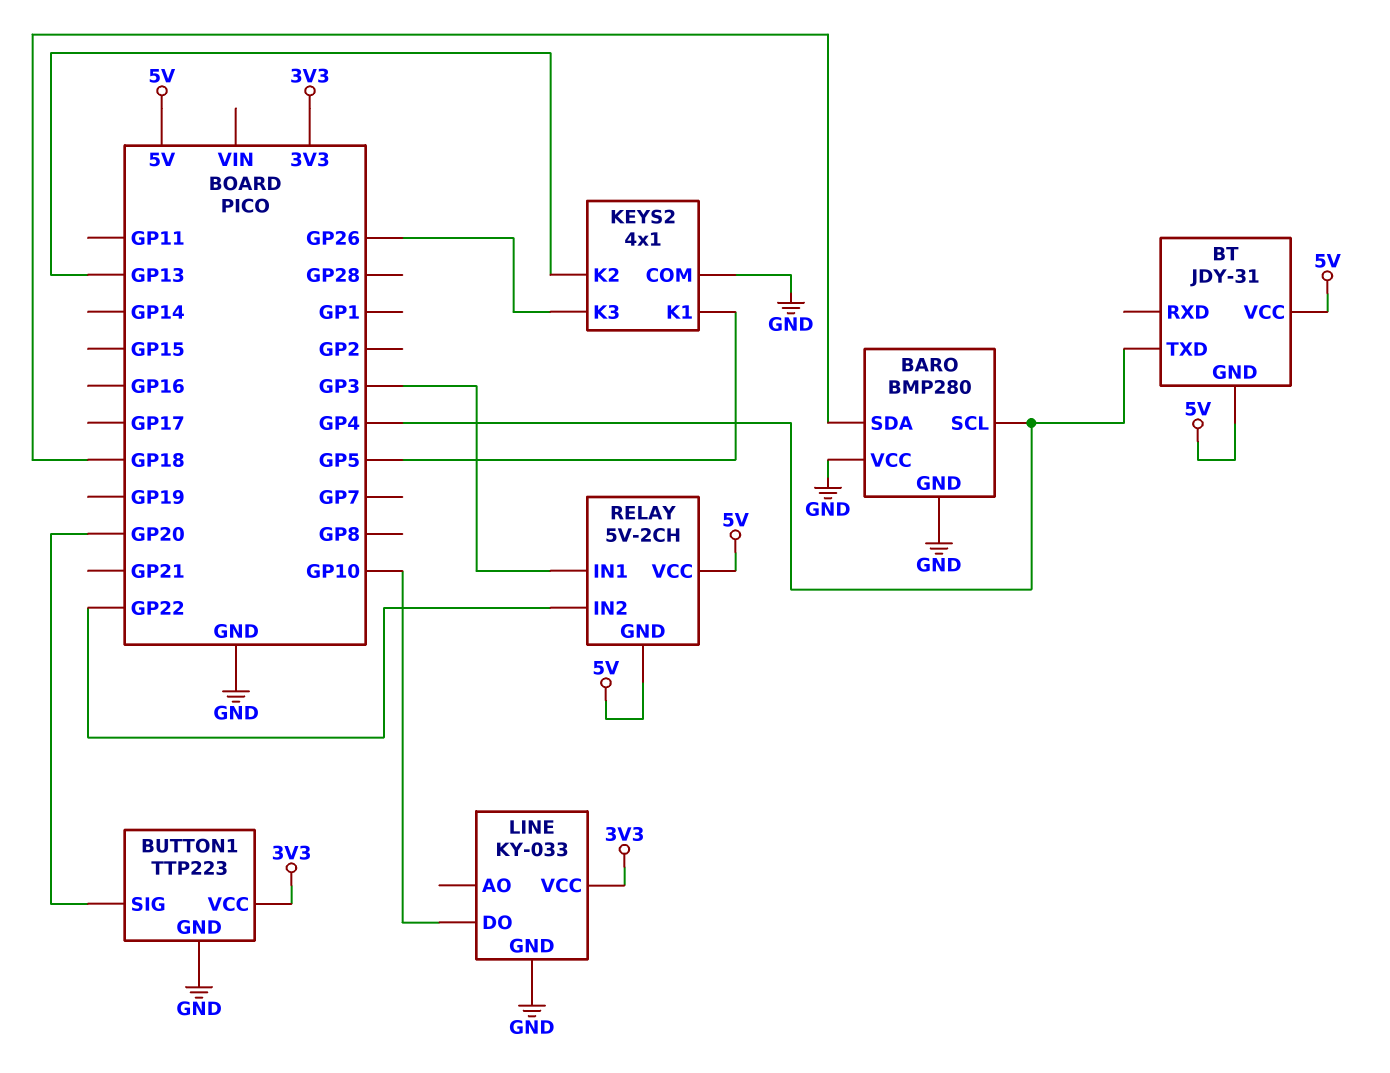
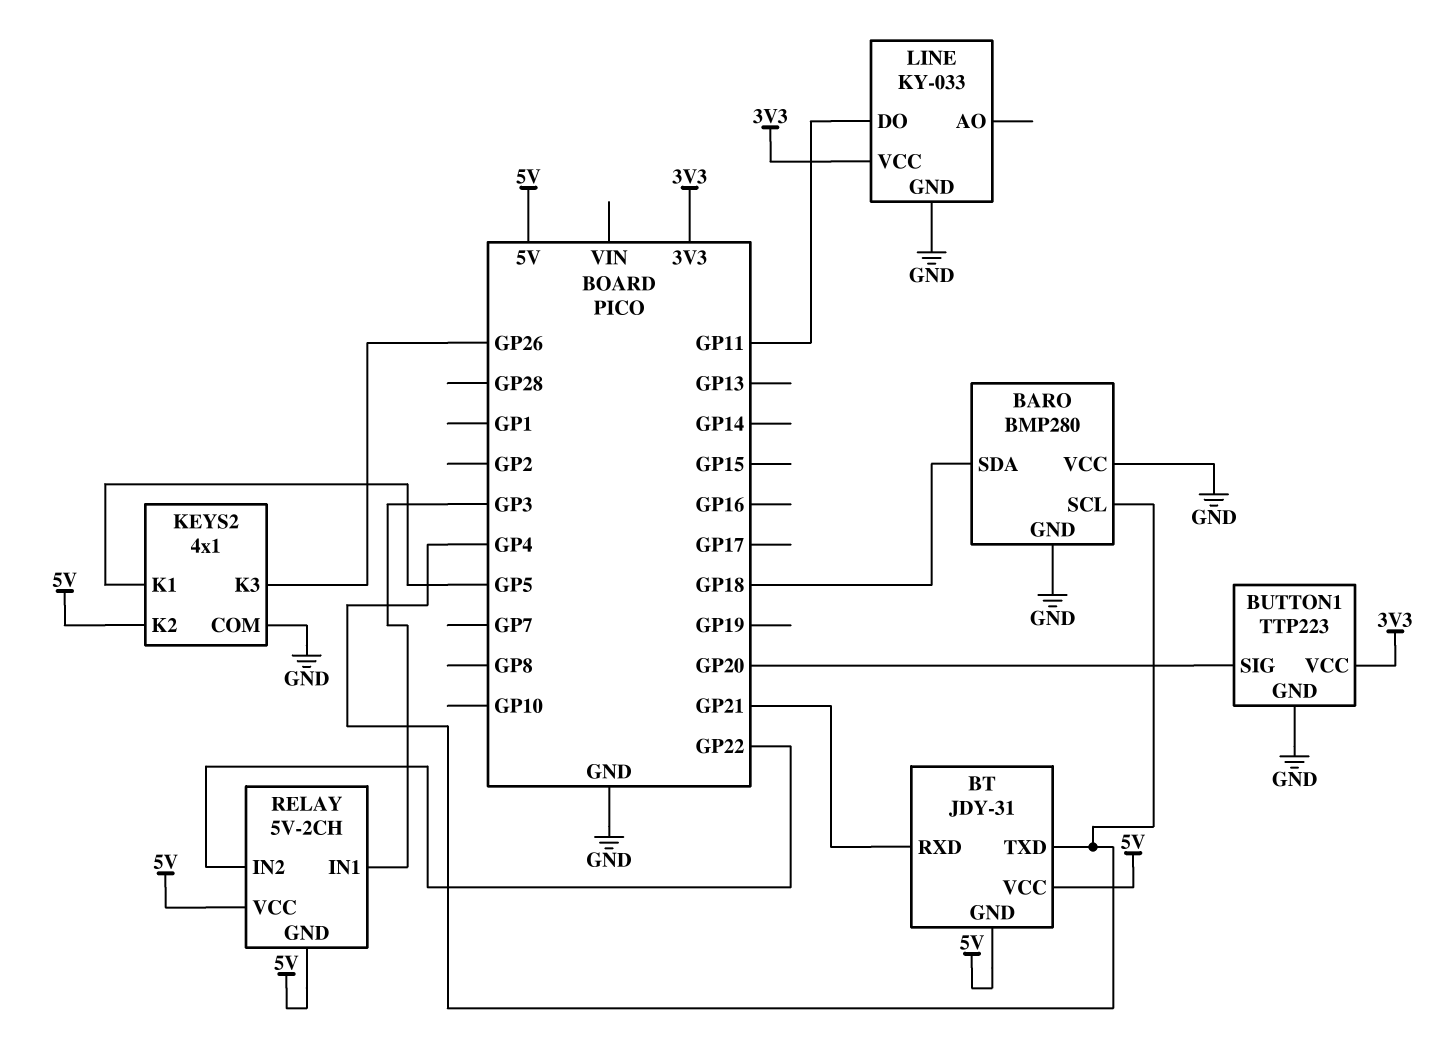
BT pin RXD: none -> GP21
KEYS2 pin K2: GP13 -> 5V
LINE pin DO: GP10 -> GP11

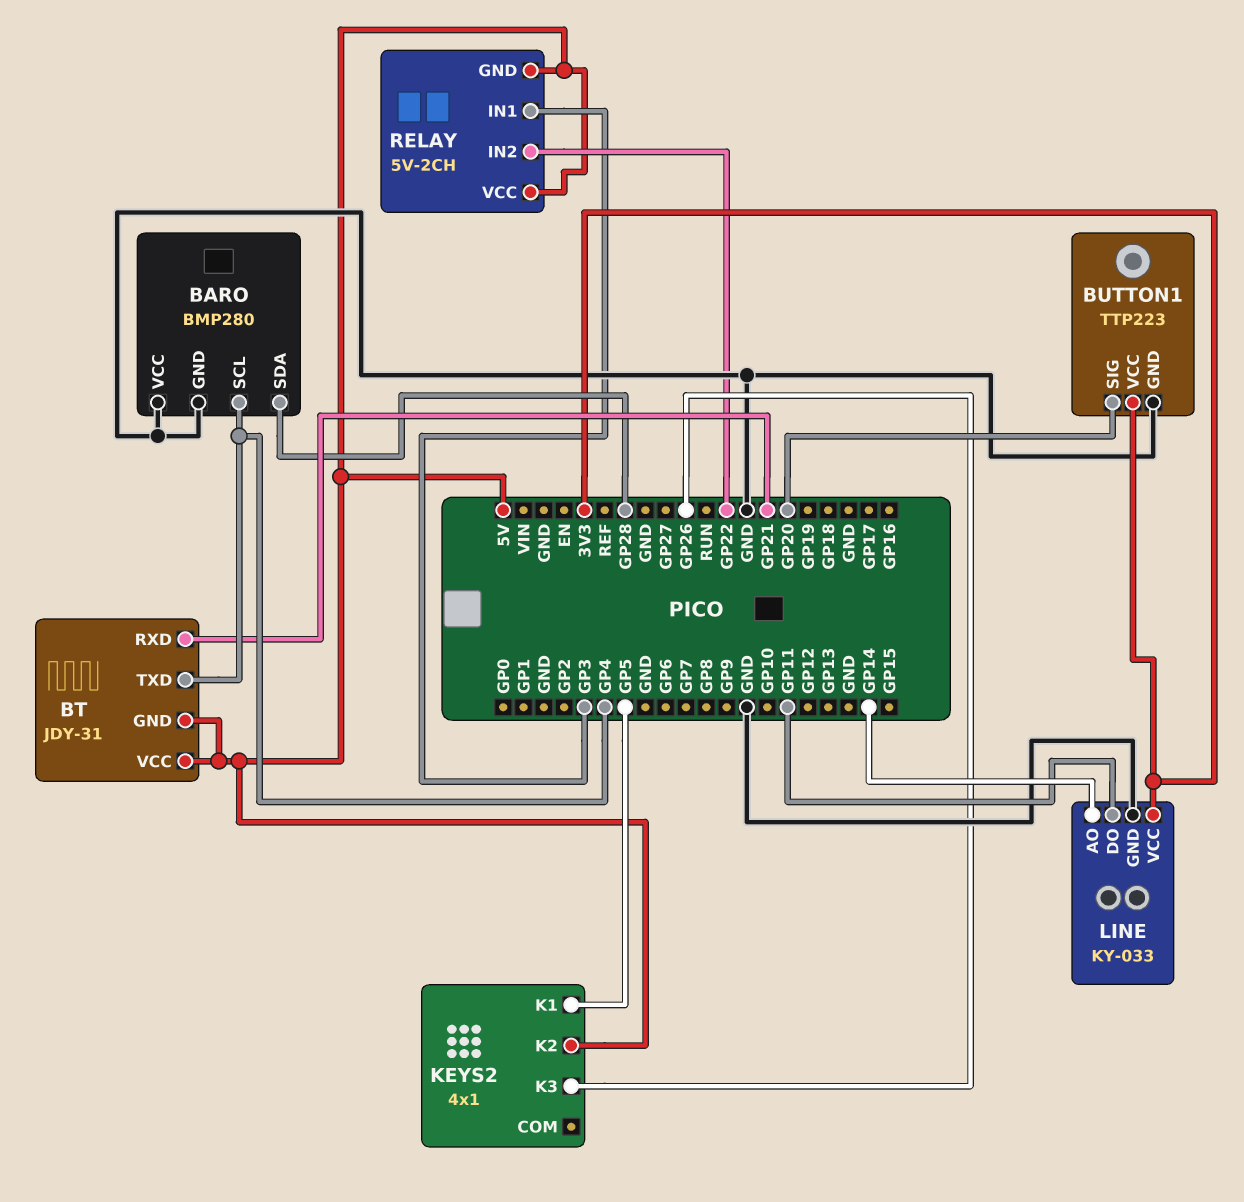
BARO pin SDA: GP18 -> GP28
KEYS2 pin COM: GND -> none
LINE pin AO: none -> GP14

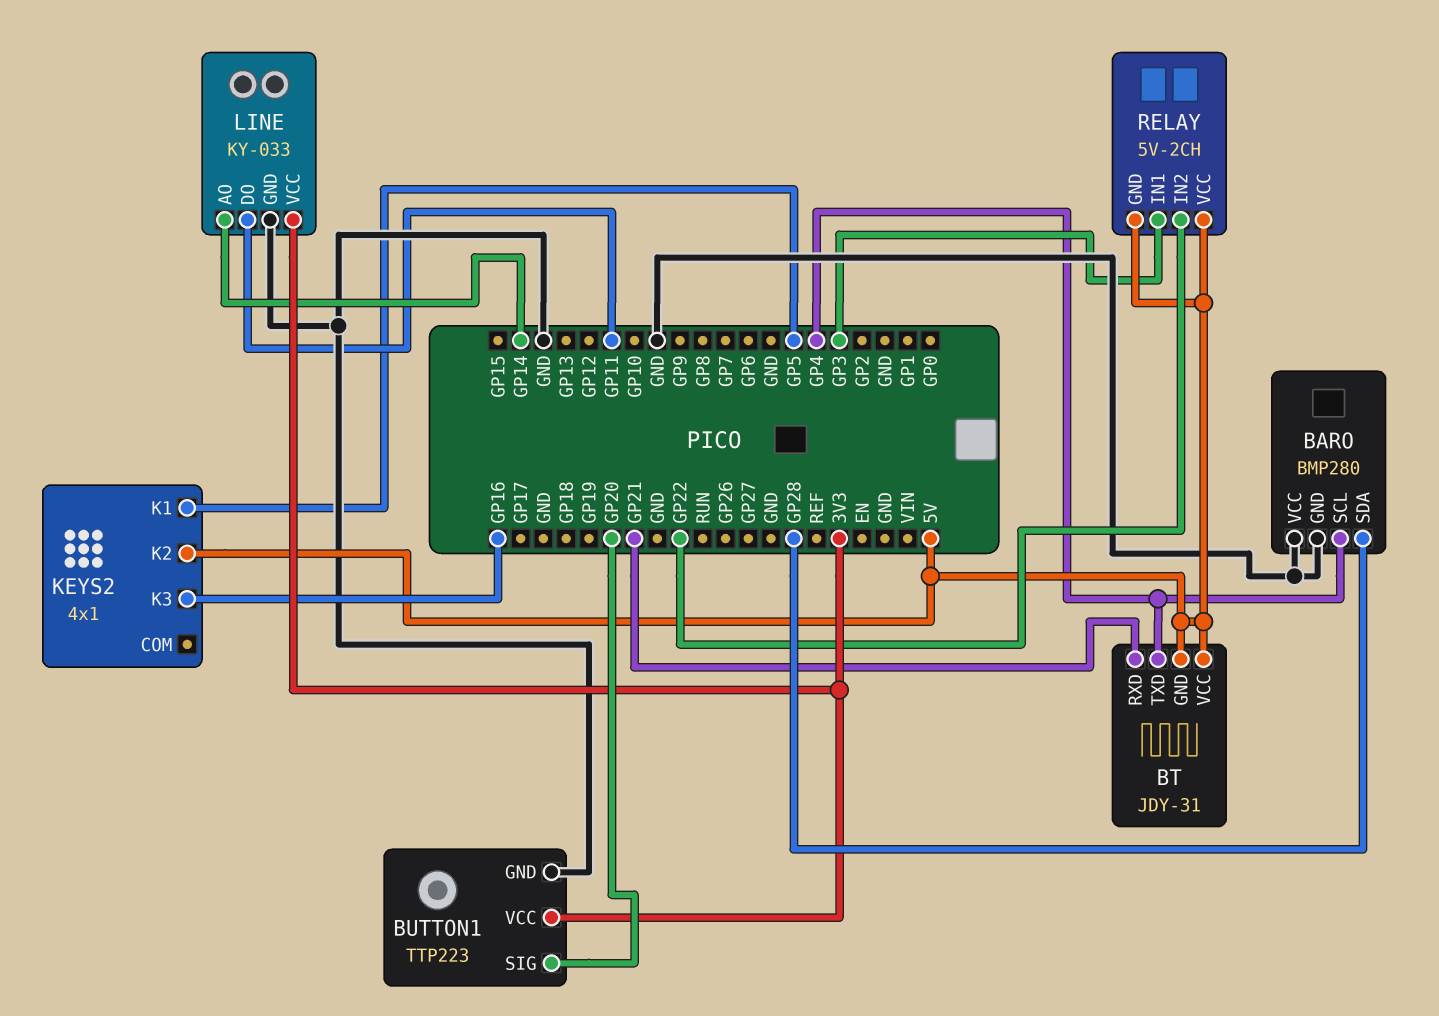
KEYS2 pin K3: GP26 -> GP16

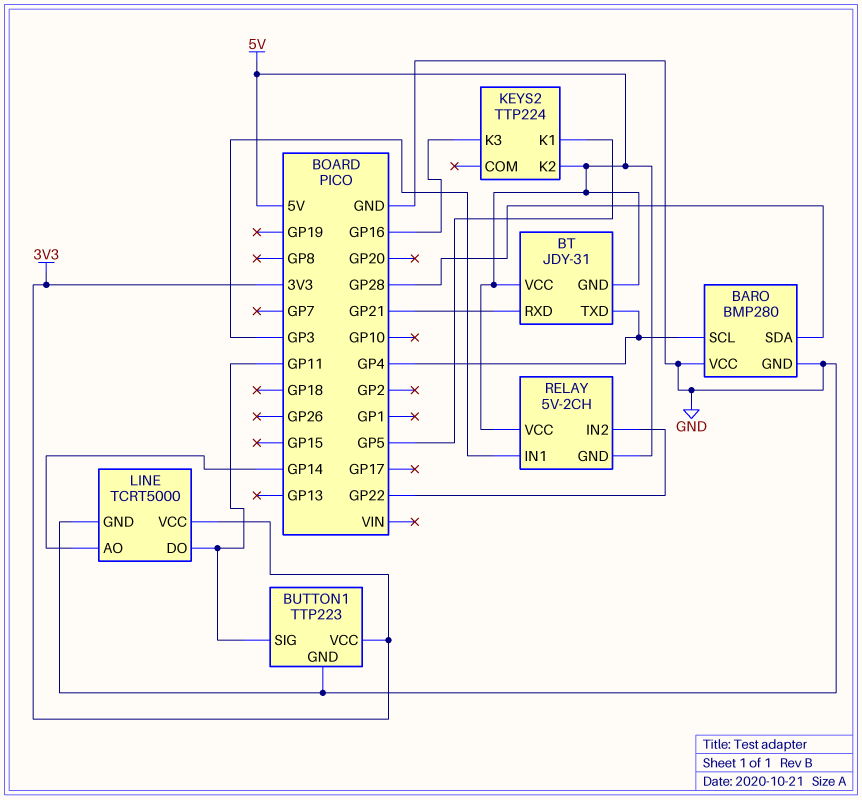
BUTTON1 pin SIG: GP20 -> GP11
KEYS2: 4x1 -> TTP224
LINE: KY-033 -> TCRT5000

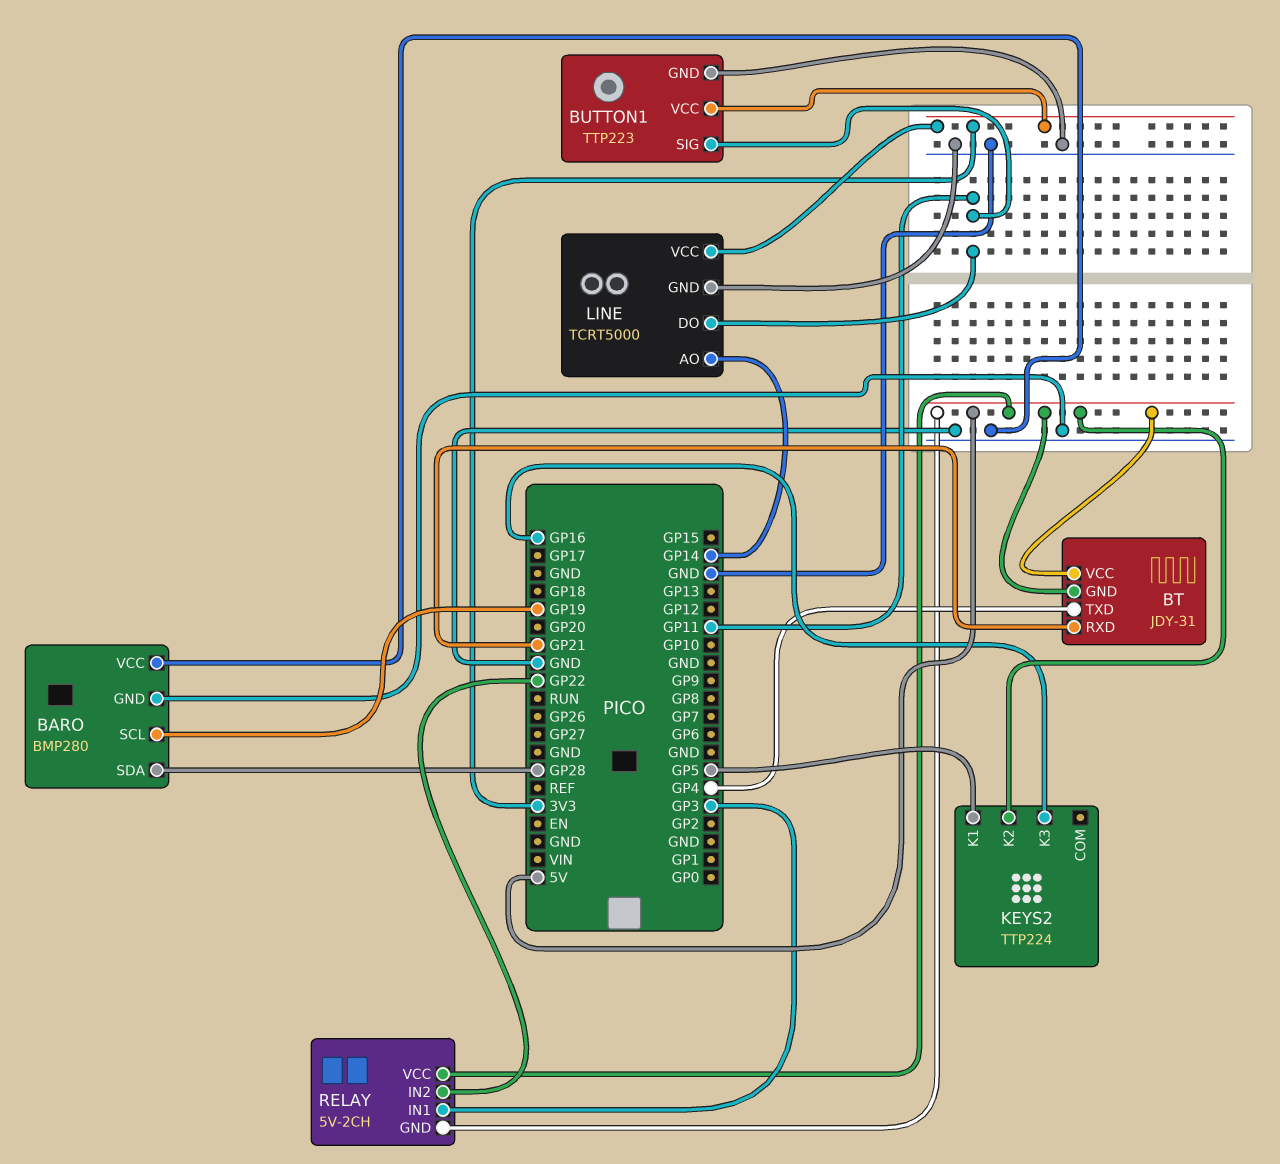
BARO pin SCL: GP4 -> GP19

